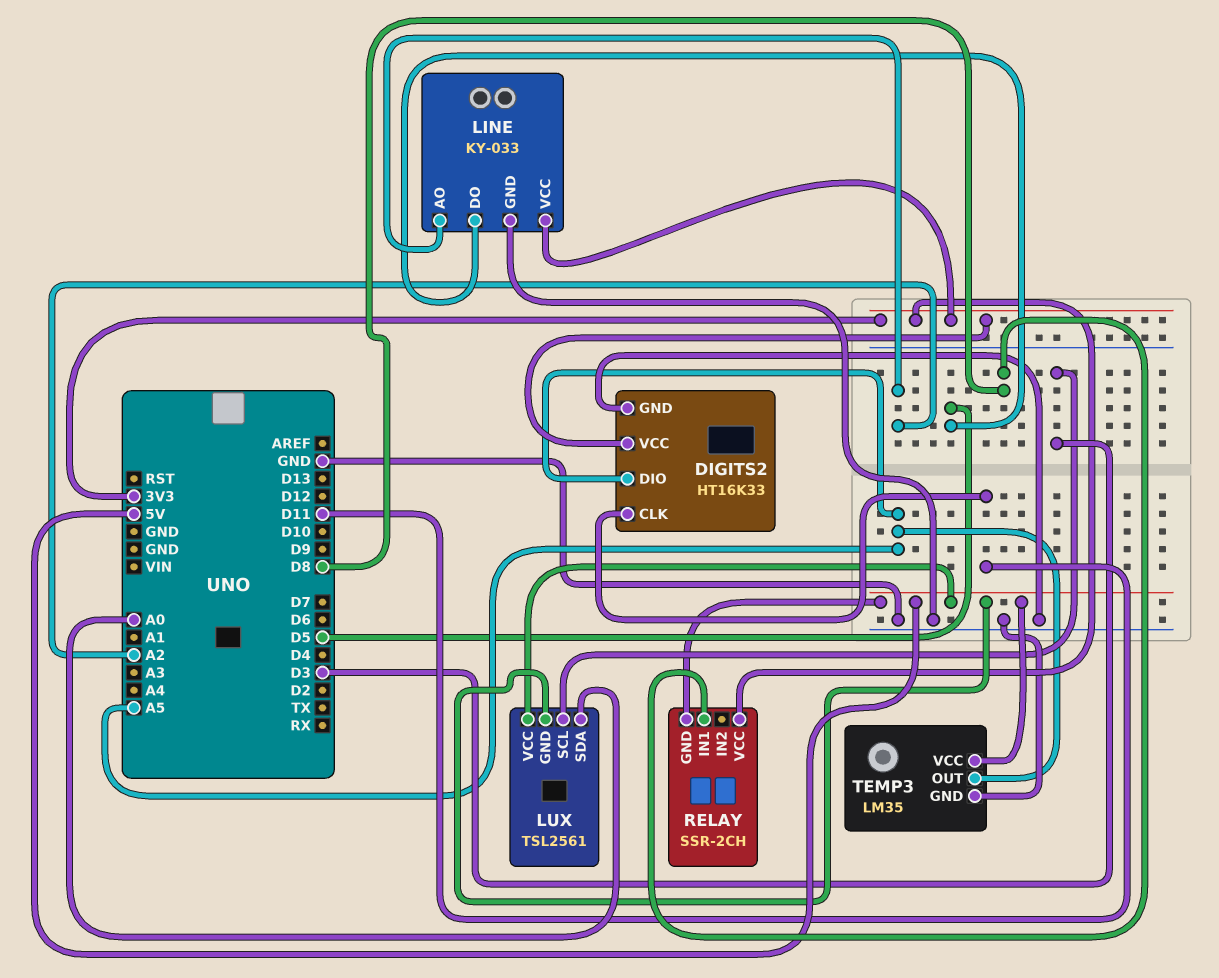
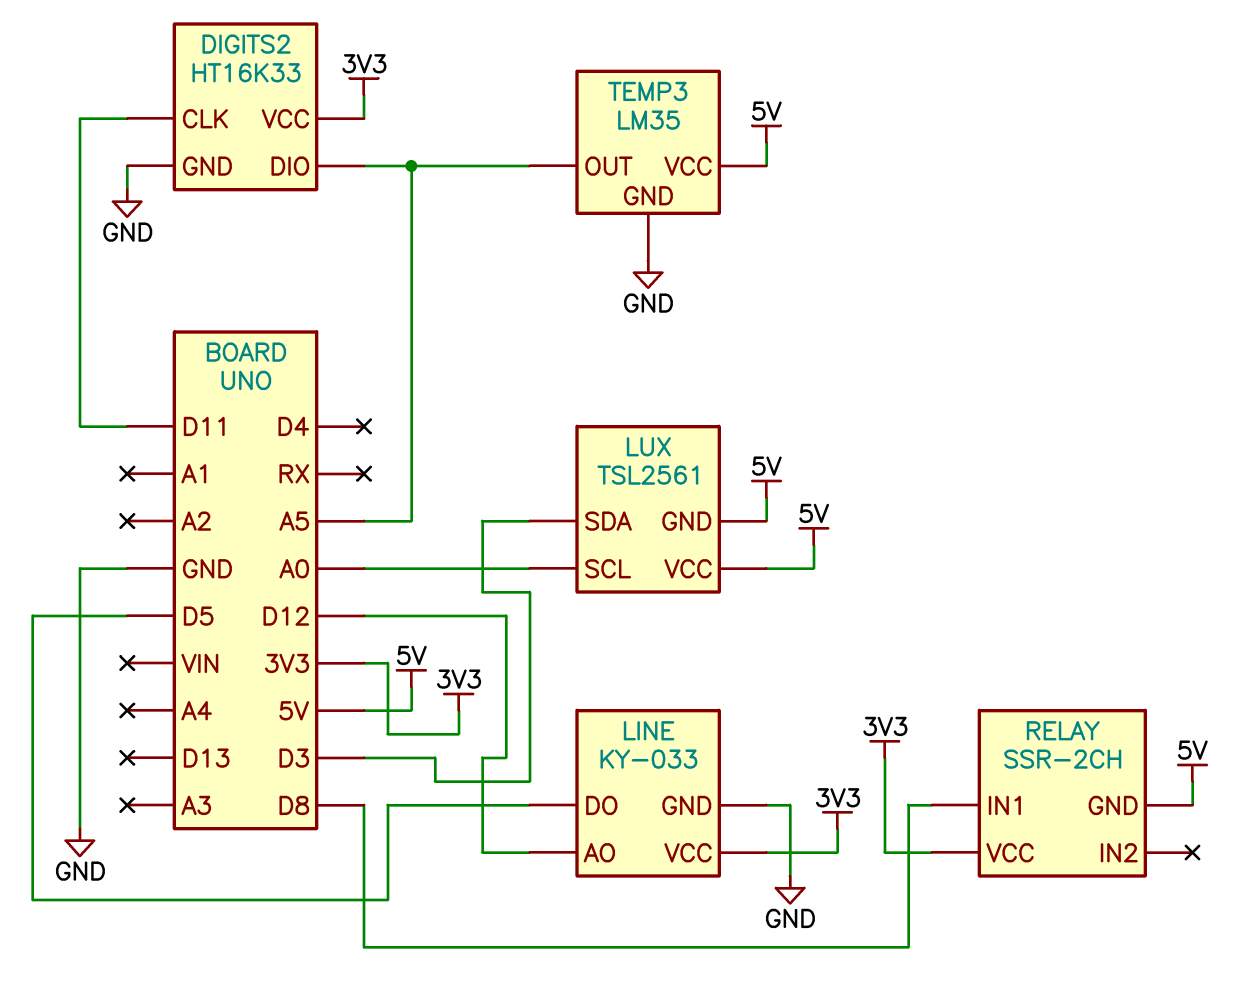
LINE pin AO: A2 -> D12
LUX pin SCL: D3 -> A0
LUX pin SDA: A0 -> D3

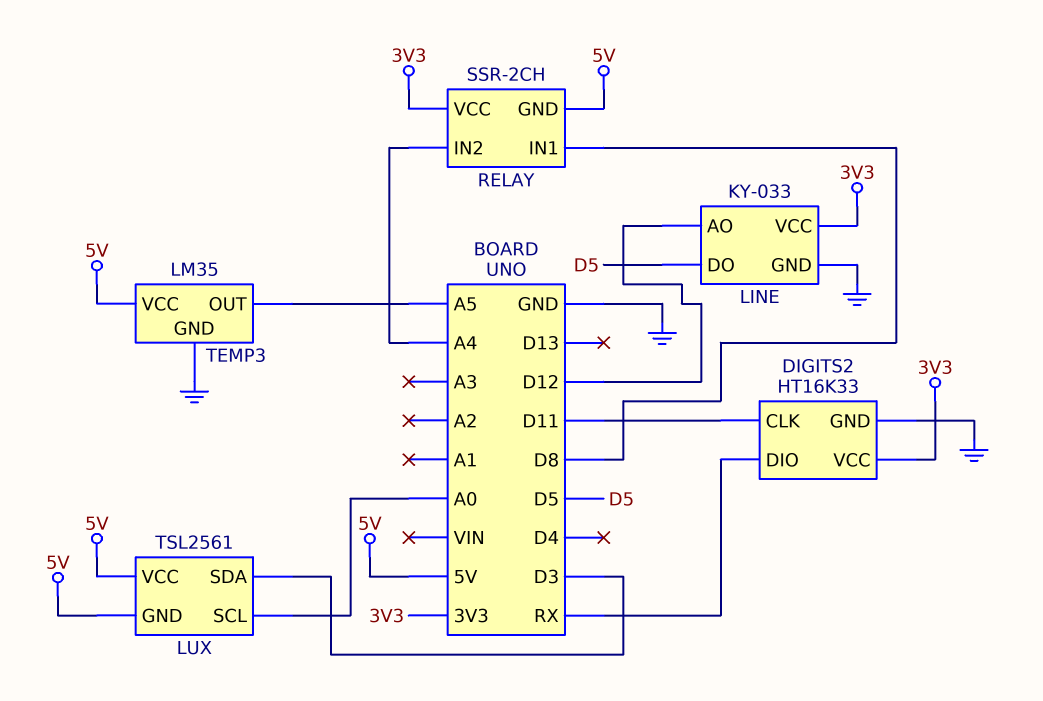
DIGITS2 pin DIO: A5 -> RX
RELAY pin IN2: none -> A4

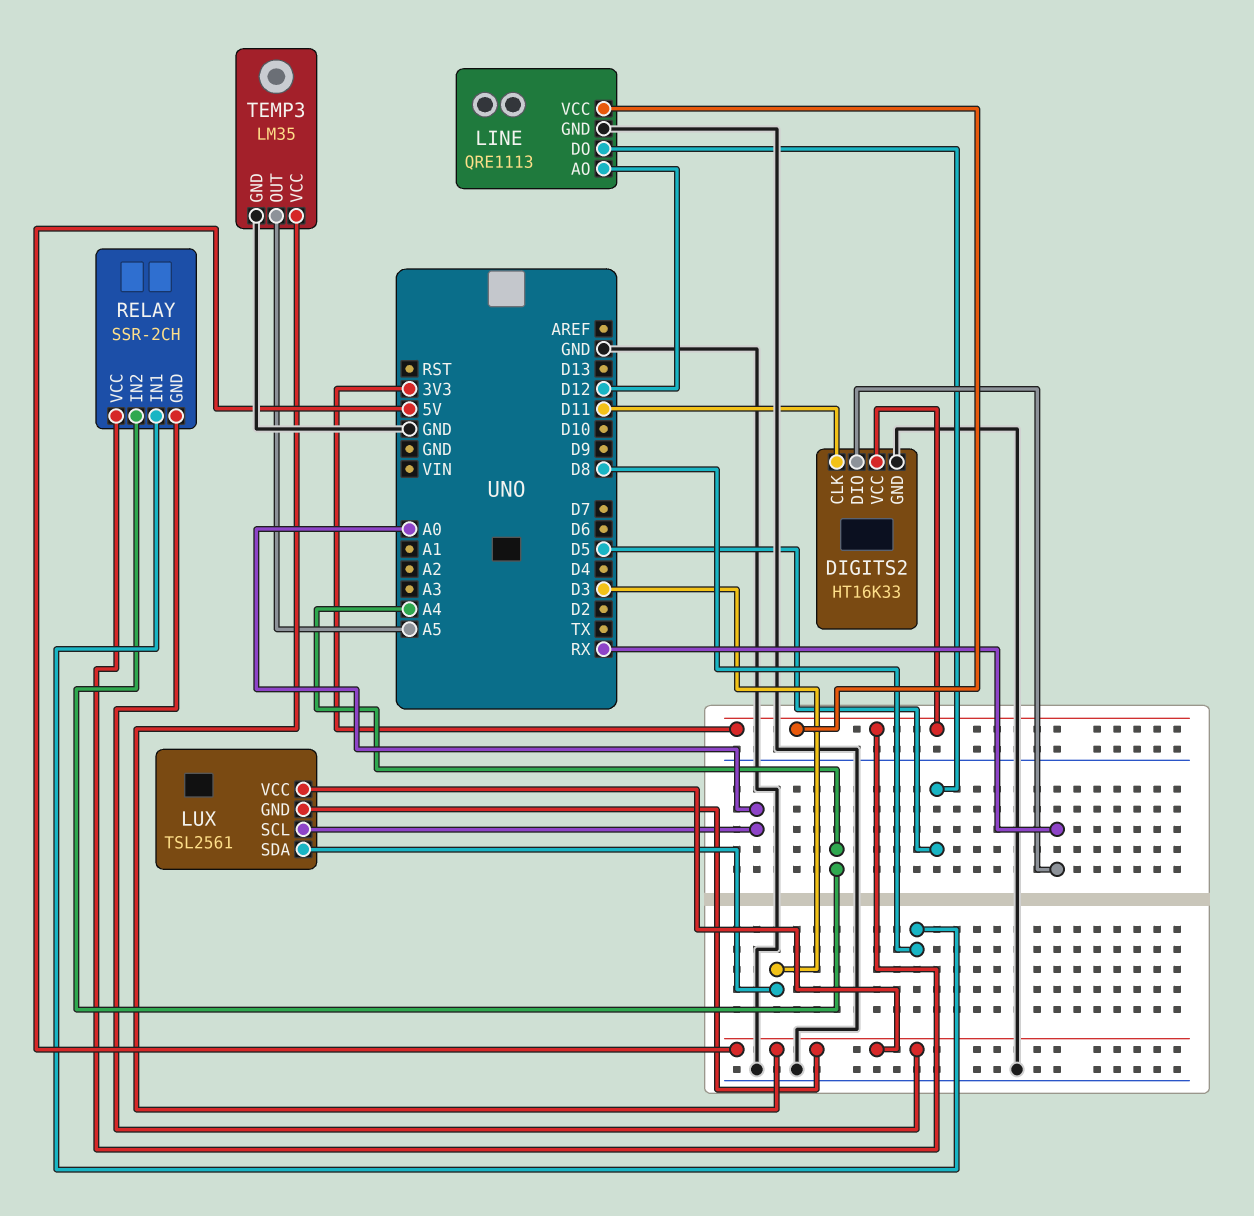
LINE: KY-033 -> QRE1113

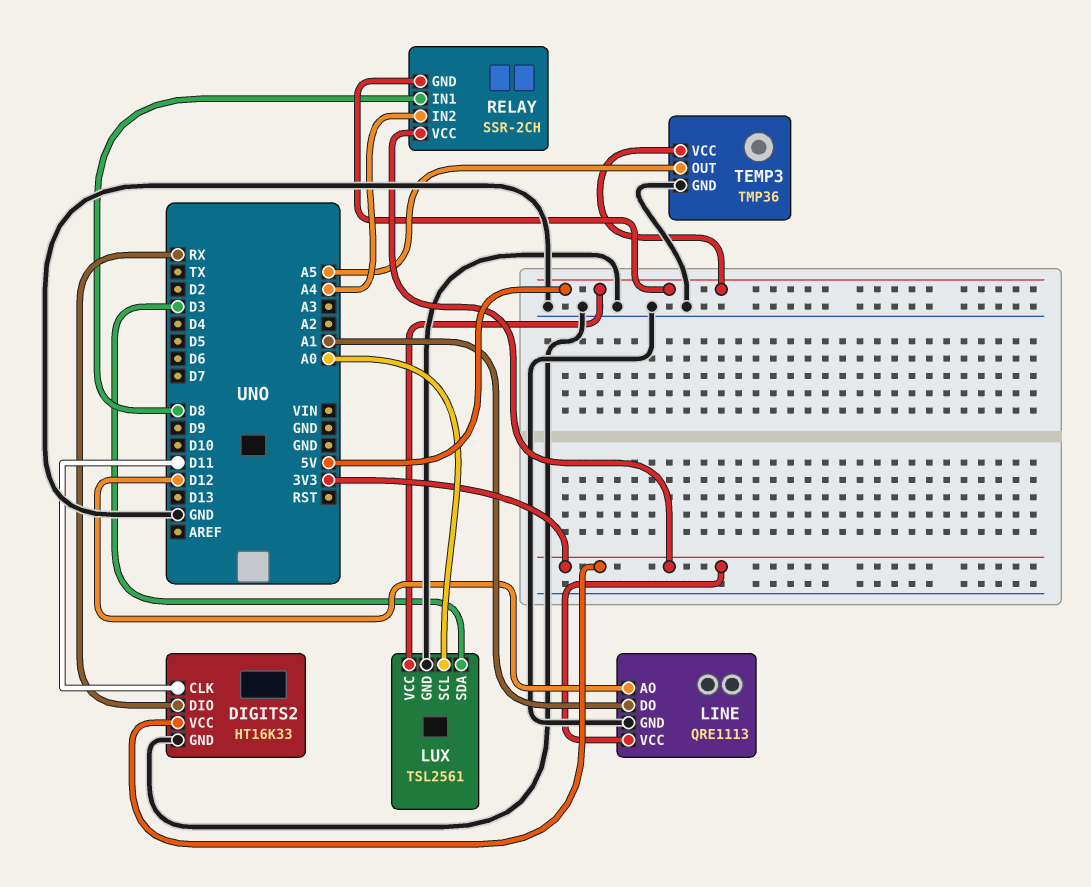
LINE pin DO: D5 -> A1
LUX pin GND: 5V -> GND
TEMP3: LM35 -> TMP36

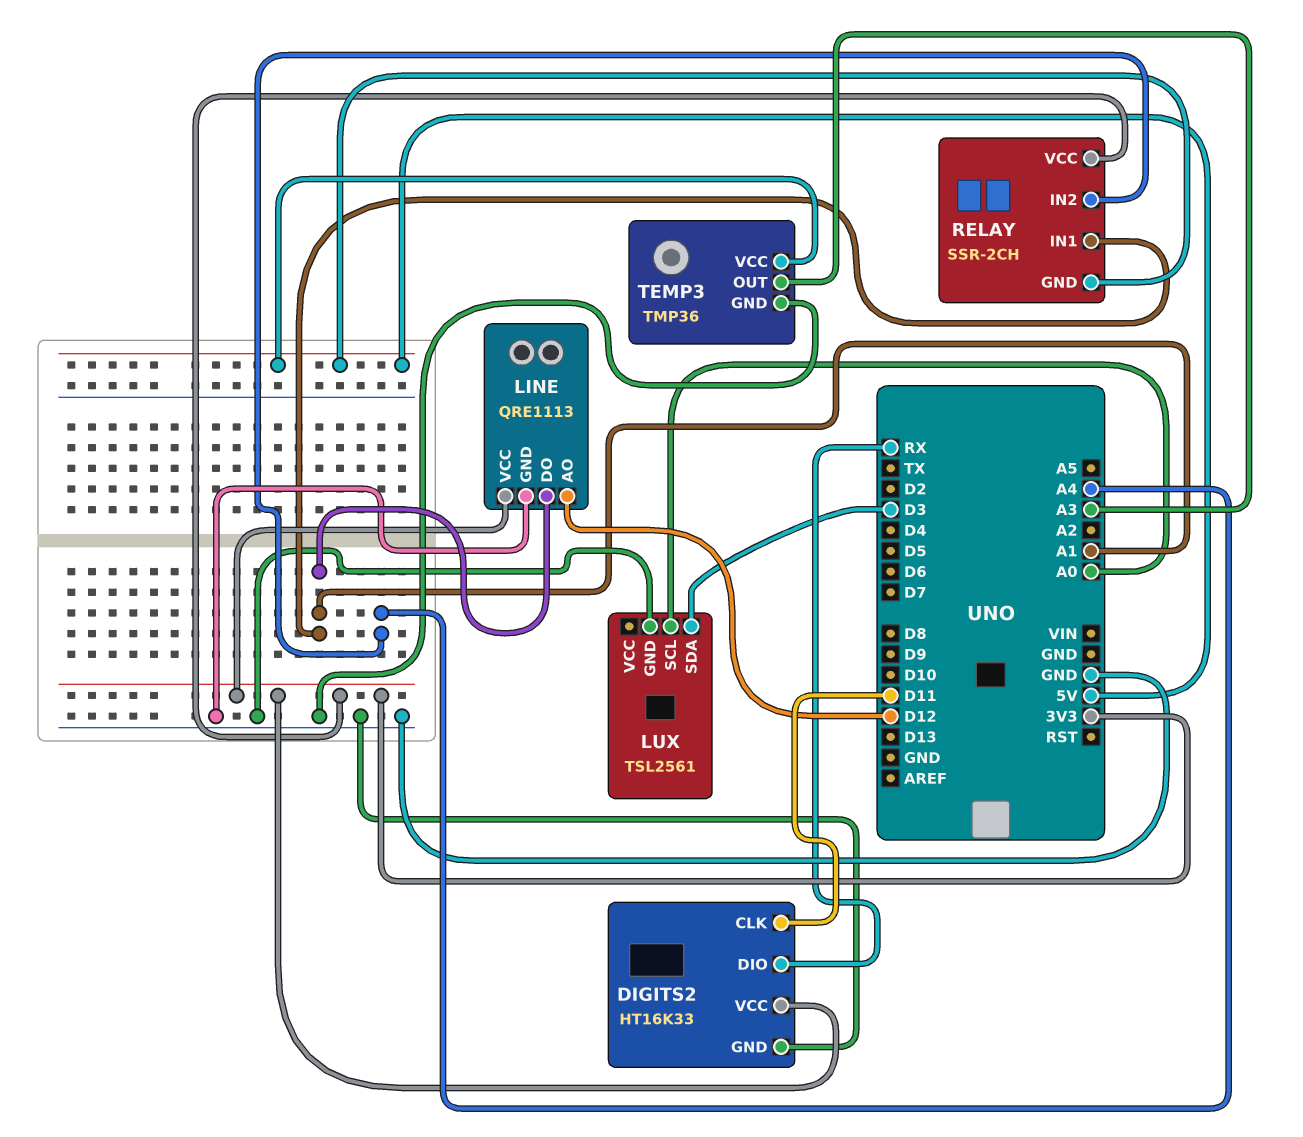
LUX pin VCC: 5V -> none
RELAY pin IN1: D8 -> A1
TEMP3 pin OUT: A5 -> A3

